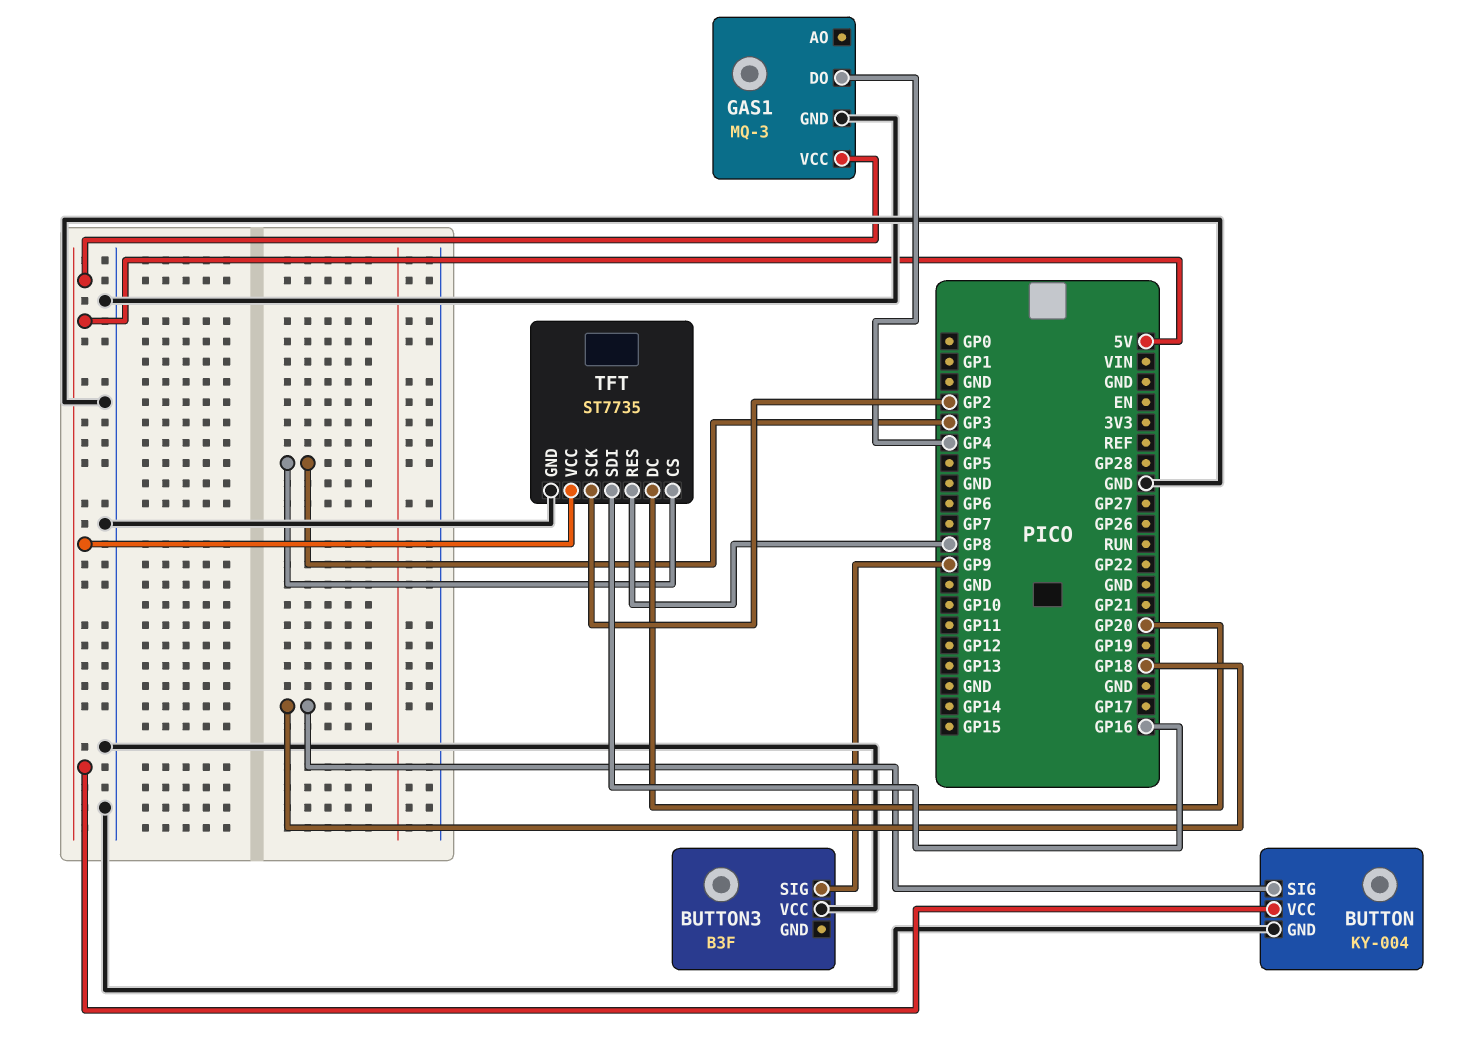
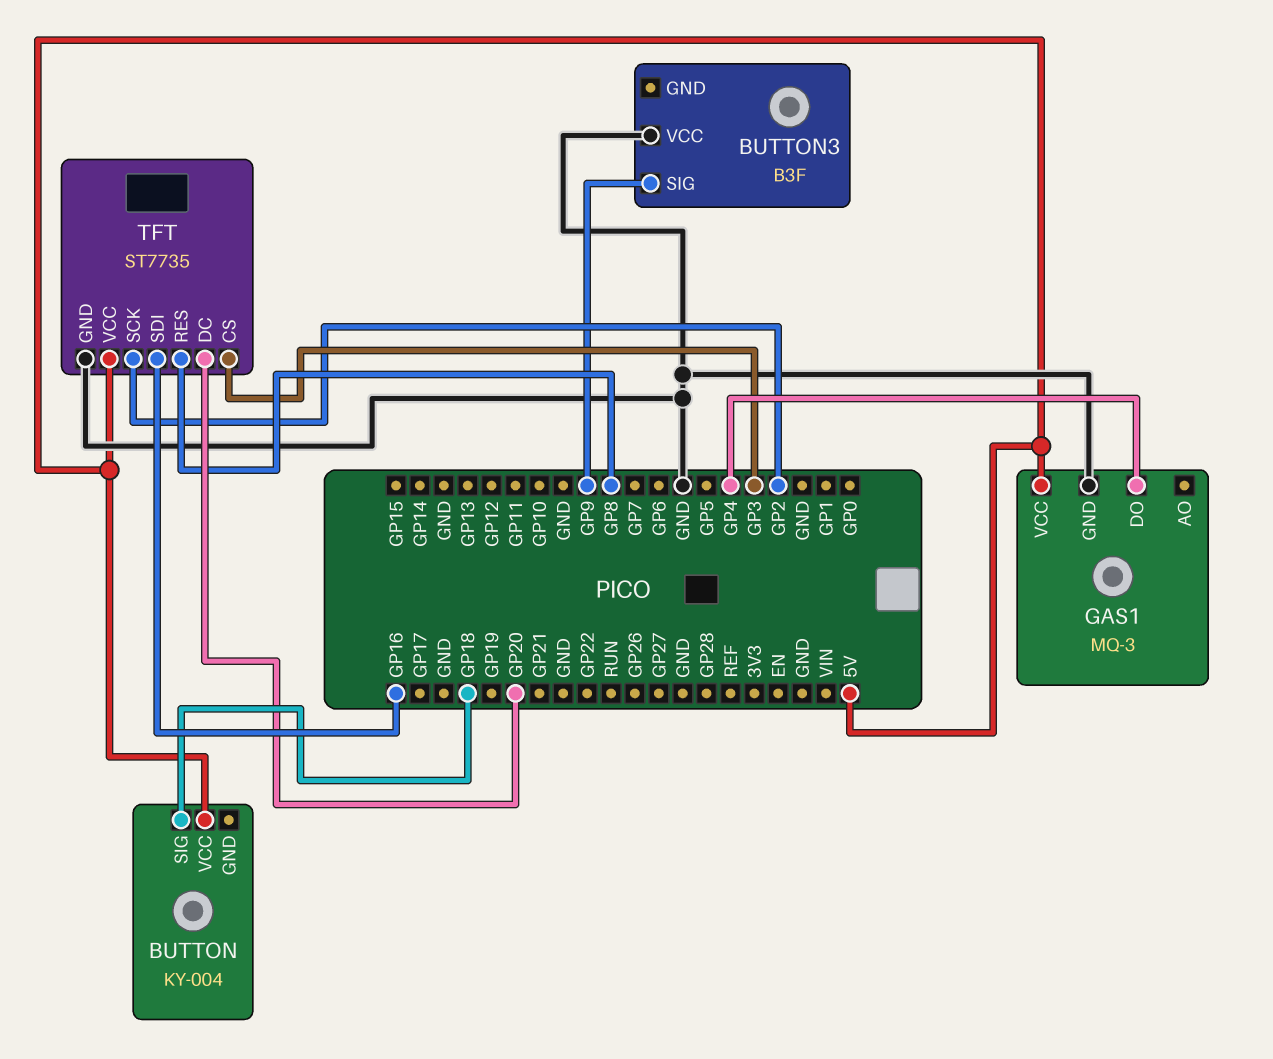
BUTTON pin GND: GND -> none

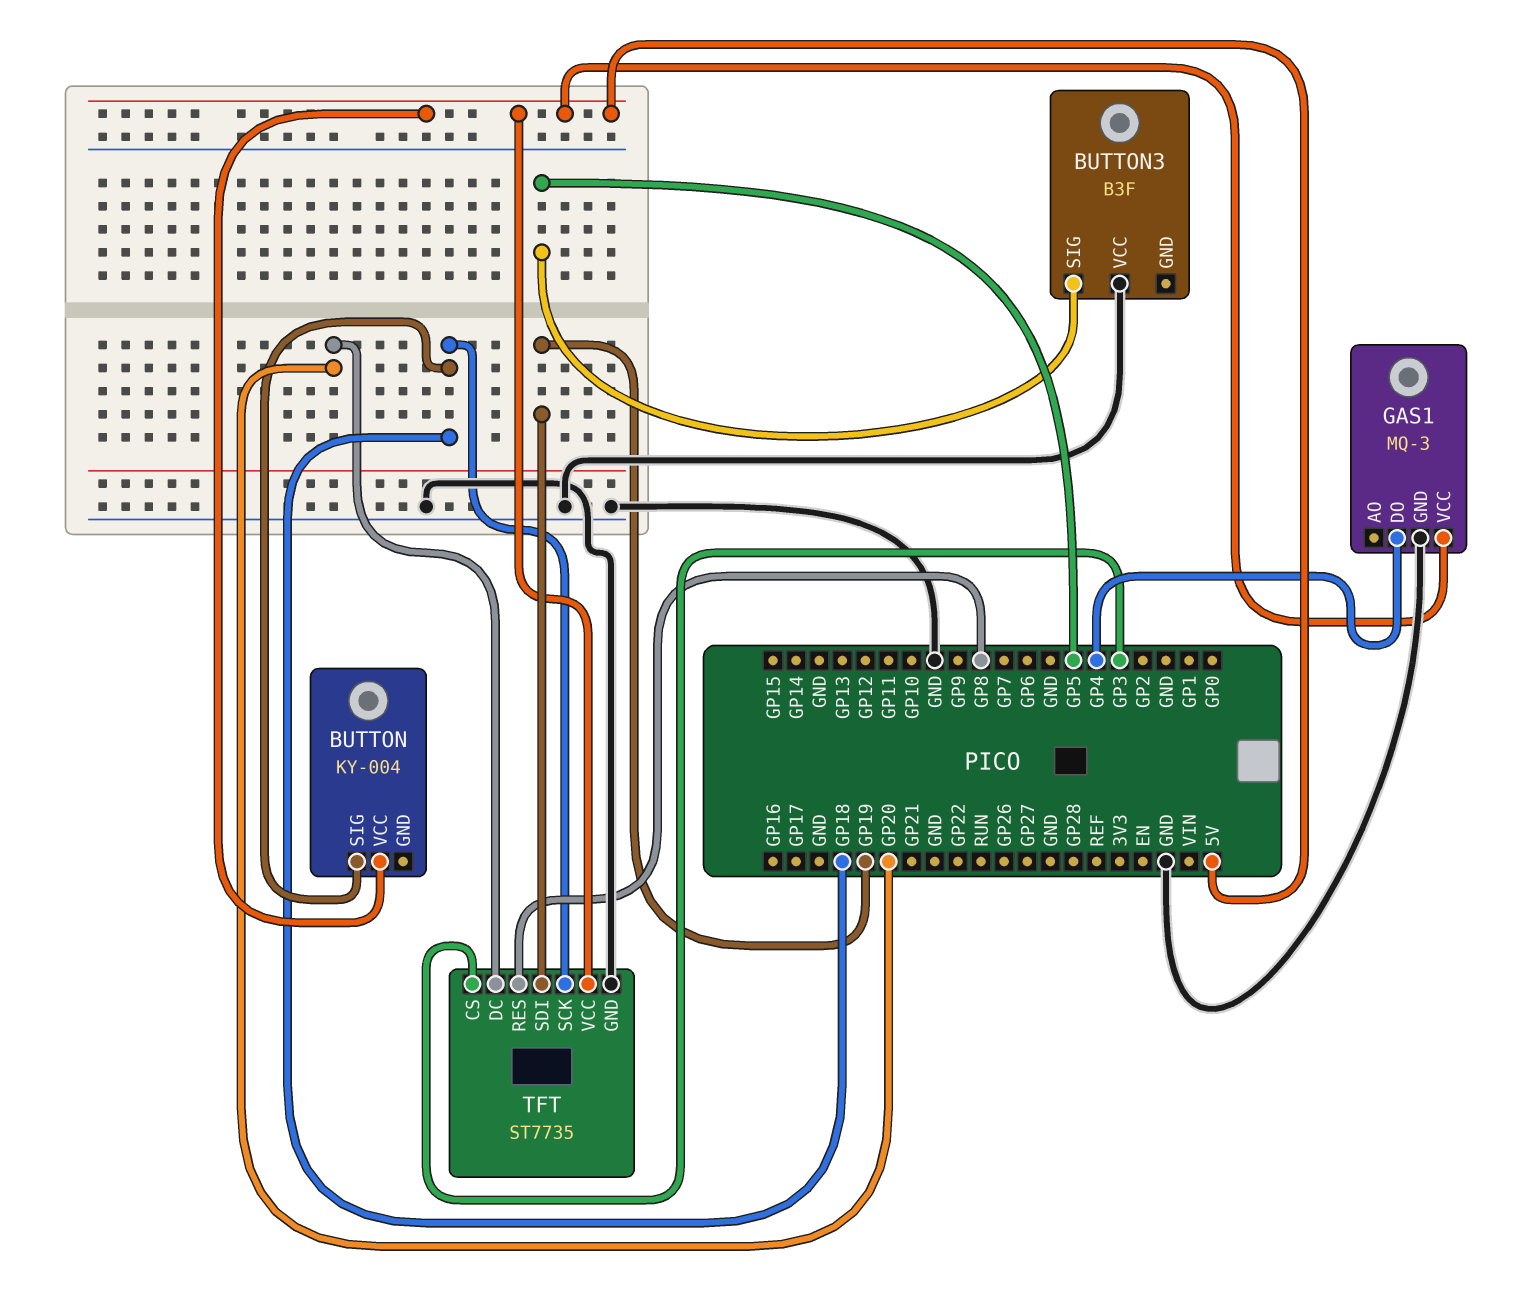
BUTTON3 pin SIG: GP9 -> GP5
TFT pin SCK: GP2 -> GP18
TFT pin SDI: GP16 -> GP19

